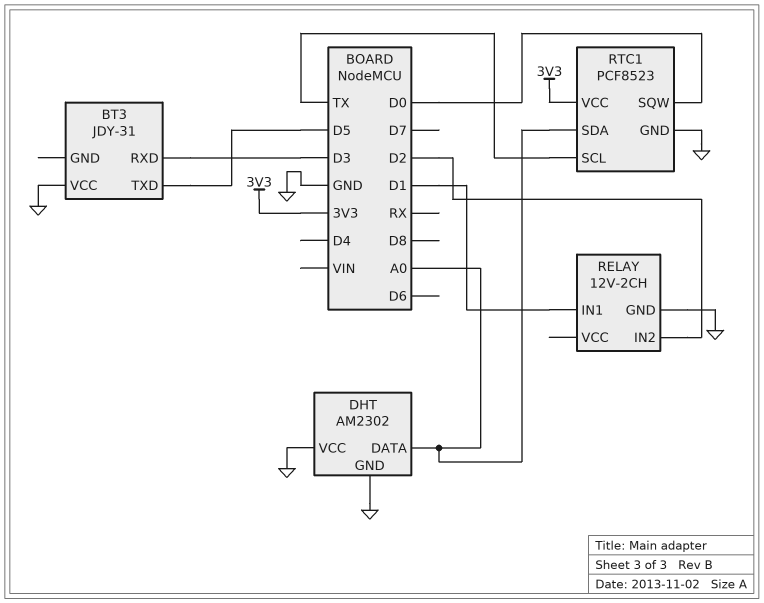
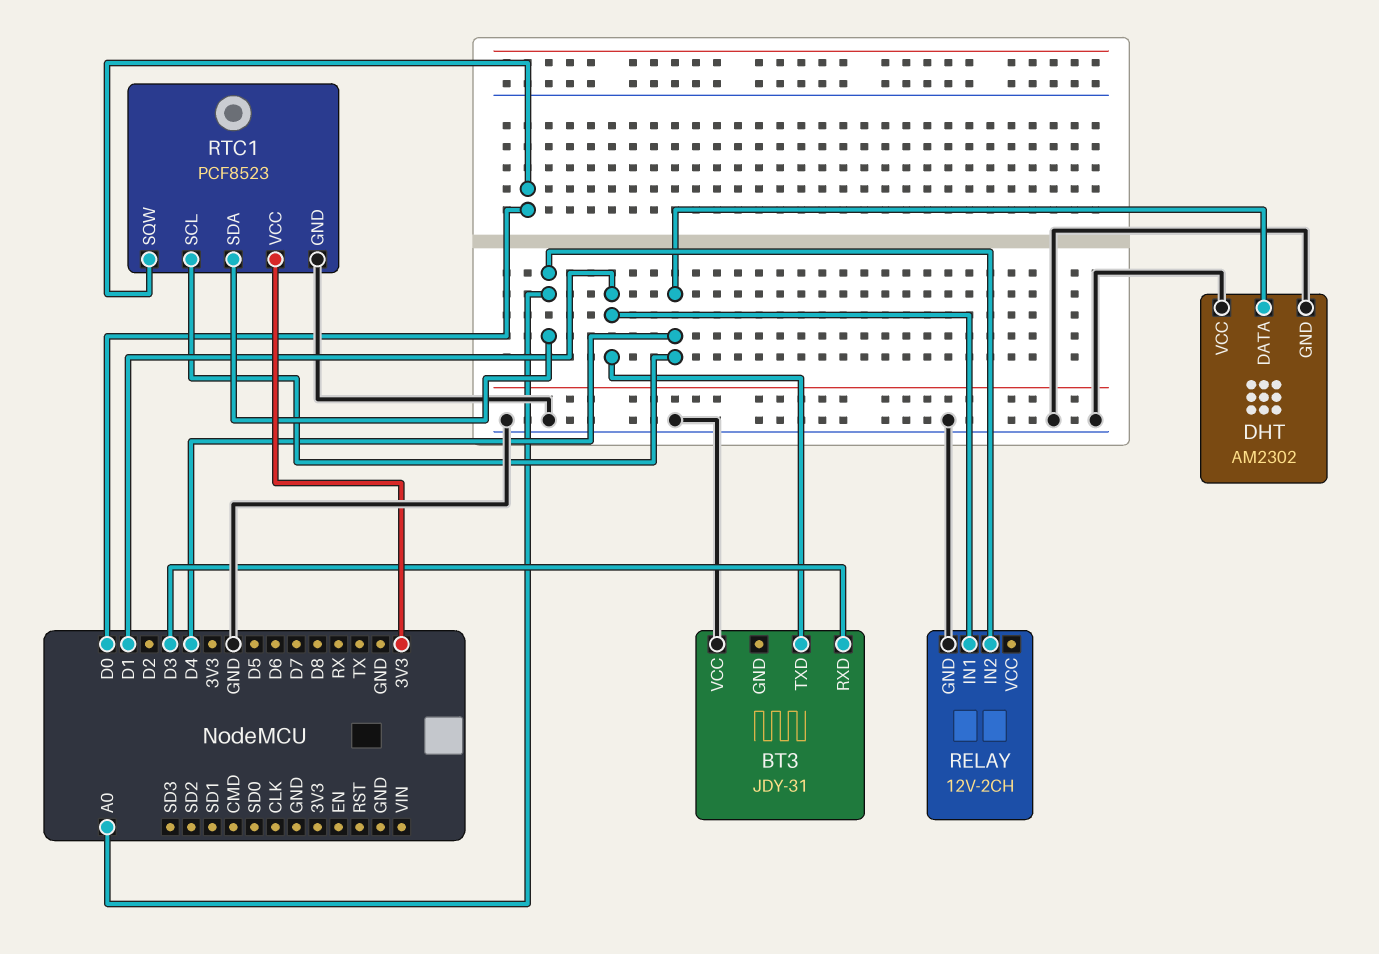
BT3 pin TXD: D5 -> D1
DHT pin DATA: A0 -> D4
RELAY pin IN2: D2 -> A0
RTC1 pin SCL: TX -> D4

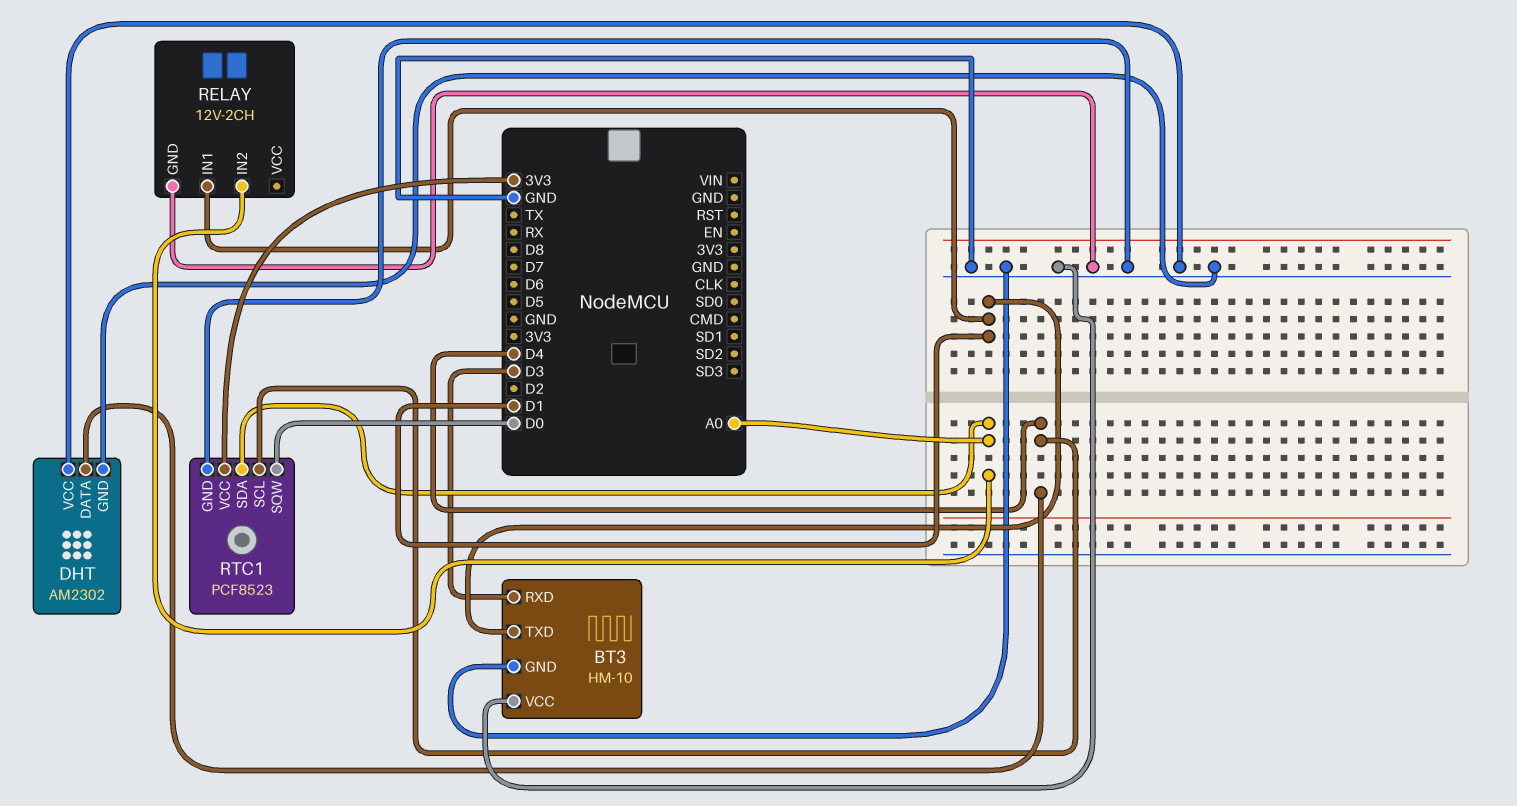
BT3: JDY-31 -> HM-10
BT3 pin GND: none -> GND

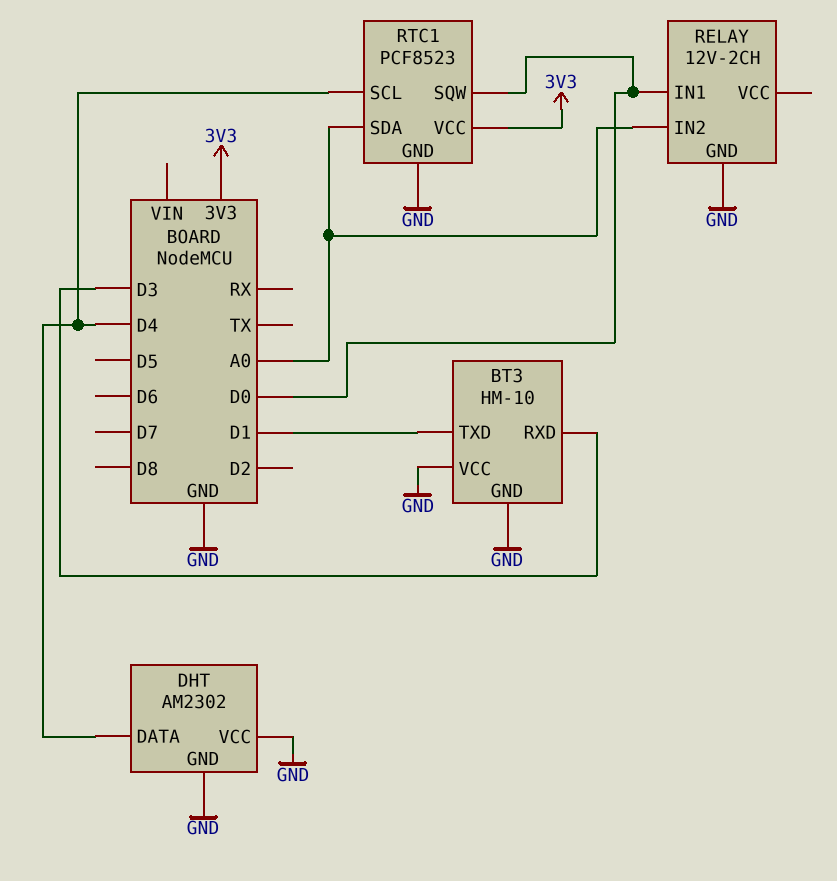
RELAY pin IN1: D1 -> D0

